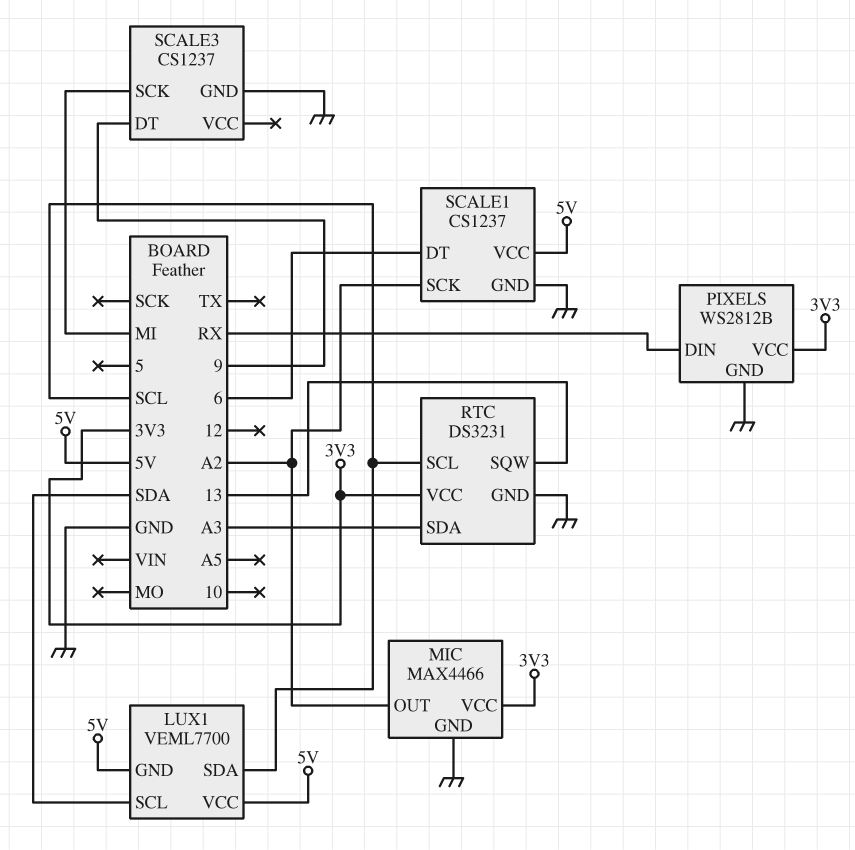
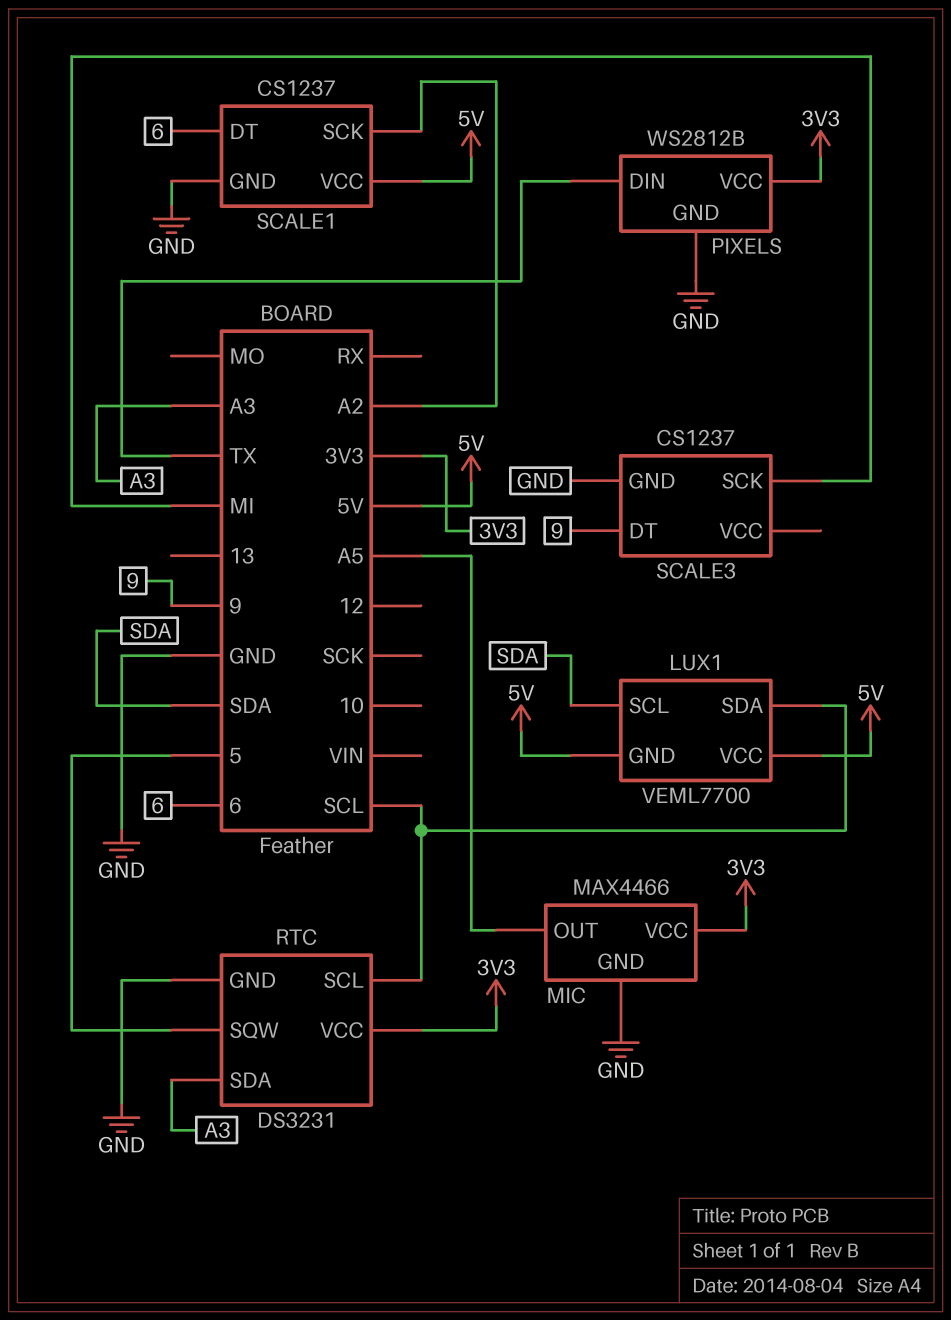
MIC pin OUT: A2 -> A5
PIXELS pin DIN: RX -> TX
RTC pin SQW: 13 -> 5

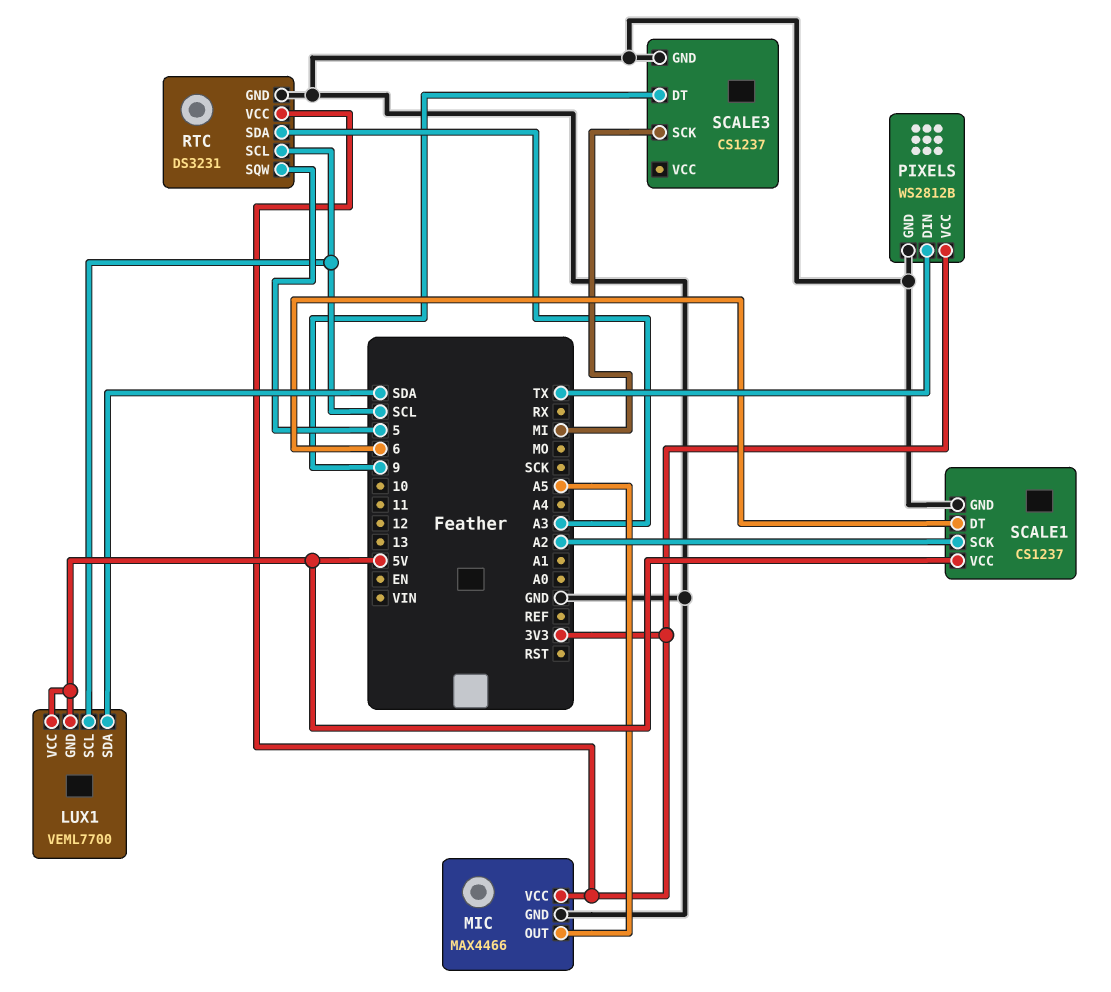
LUX1 pin SCL: SDA -> SCL
LUX1 pin SDA: SCL -> SDA

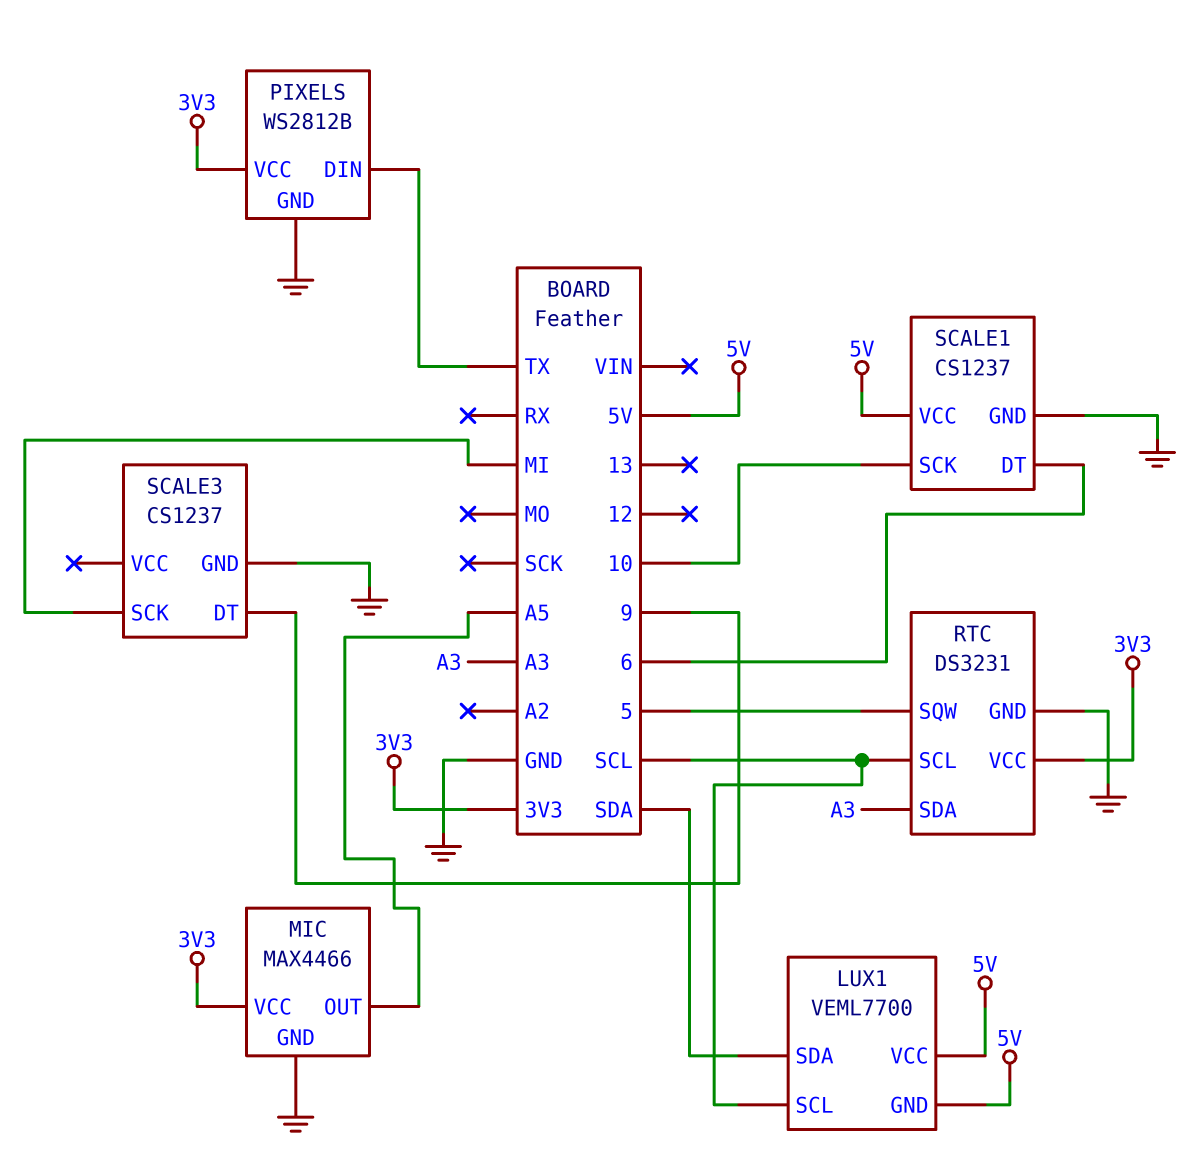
SCALE1 pin SCK: A2 -> 10

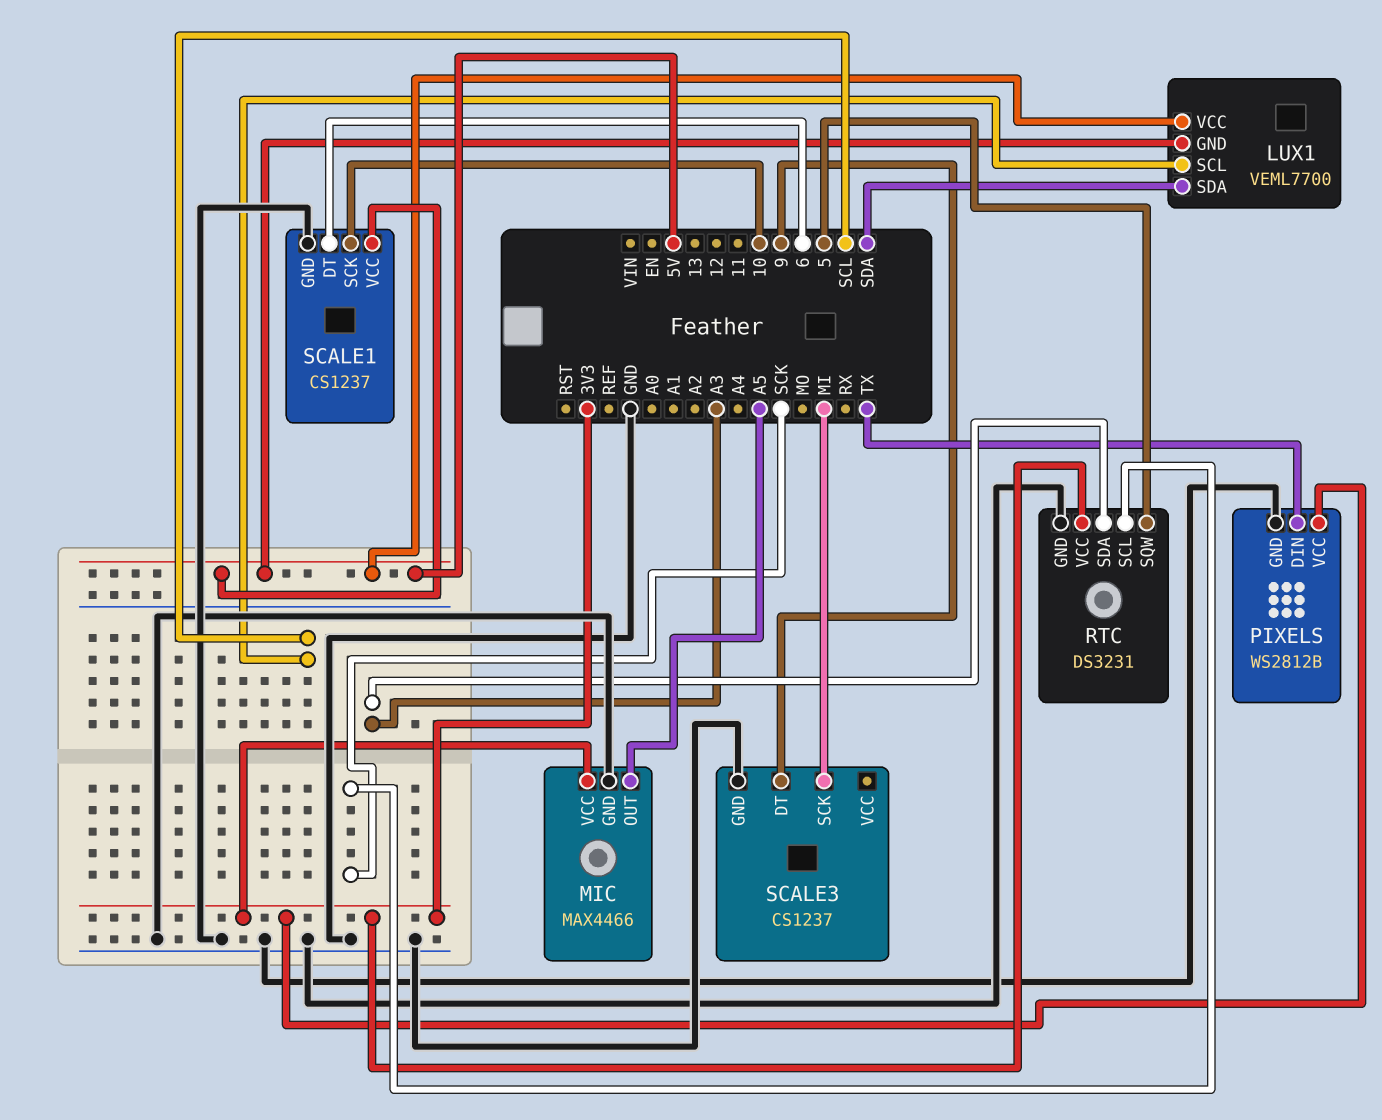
RTC pin SCL: SCL -> SCK

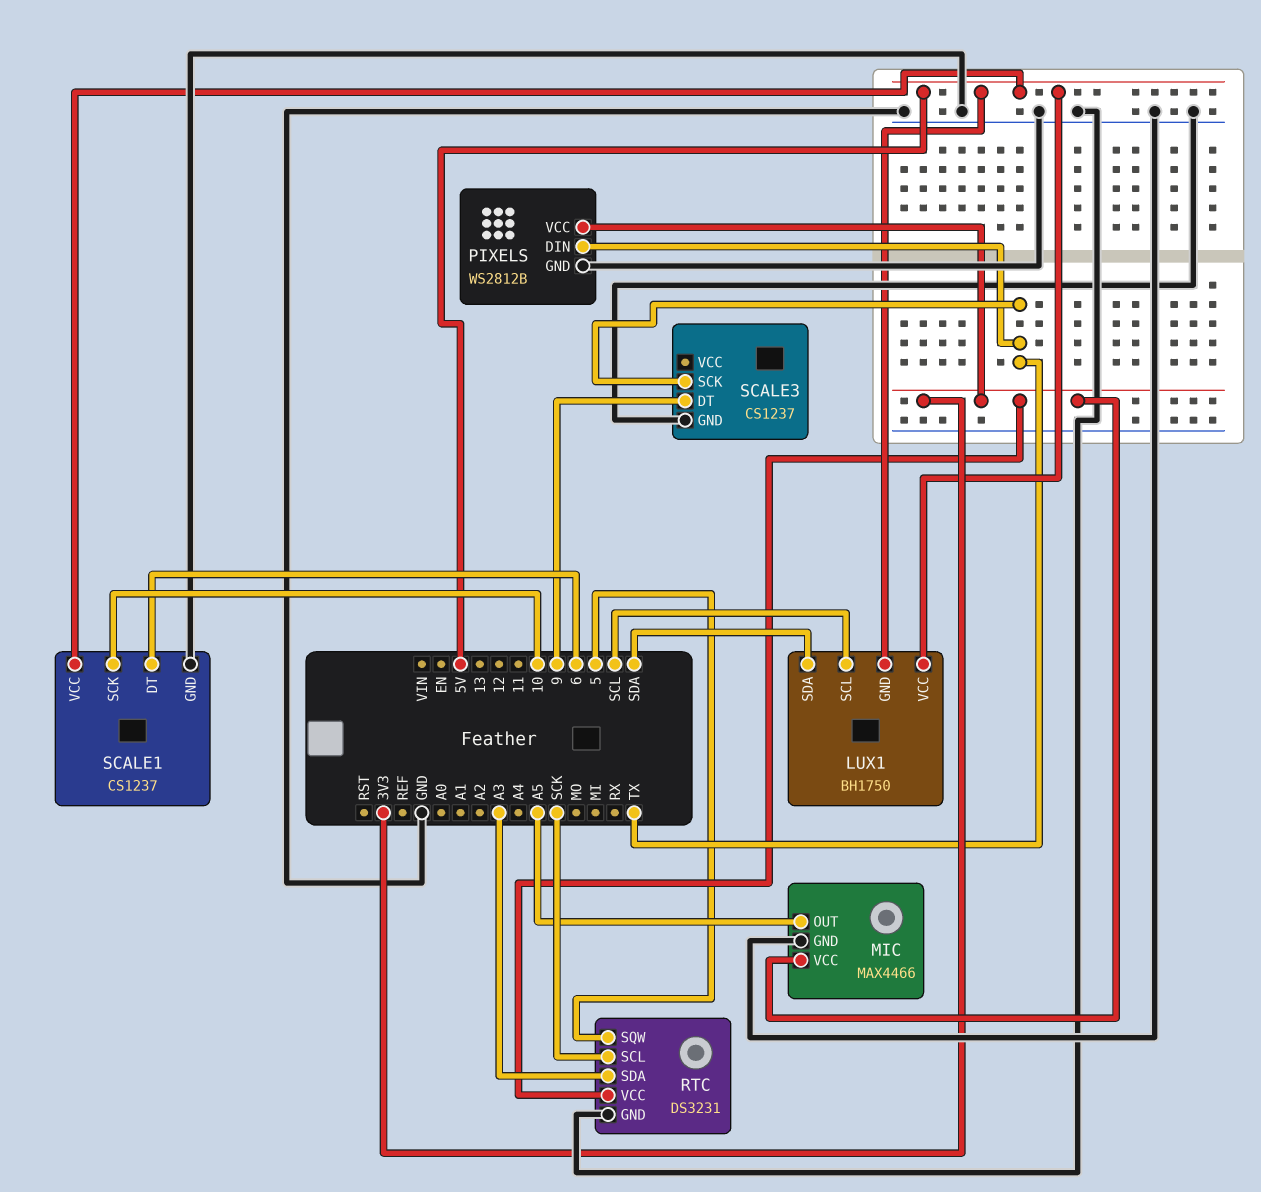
LUX1: VEML7700 -> BH1750
SCALE3 pin SCK: MI -> TX

